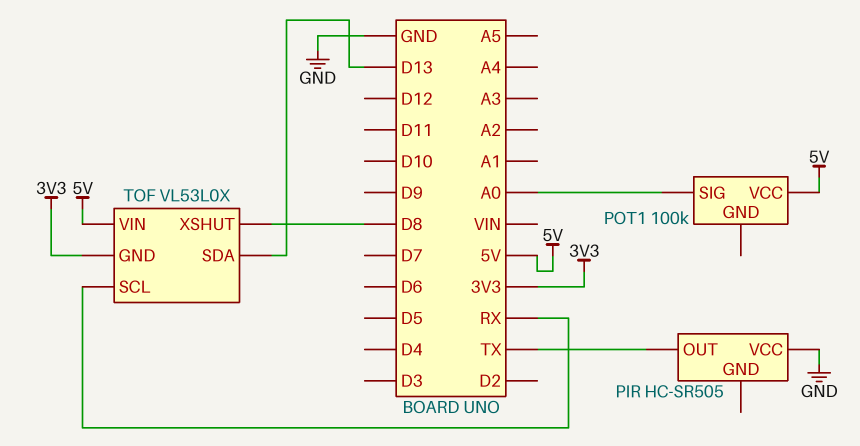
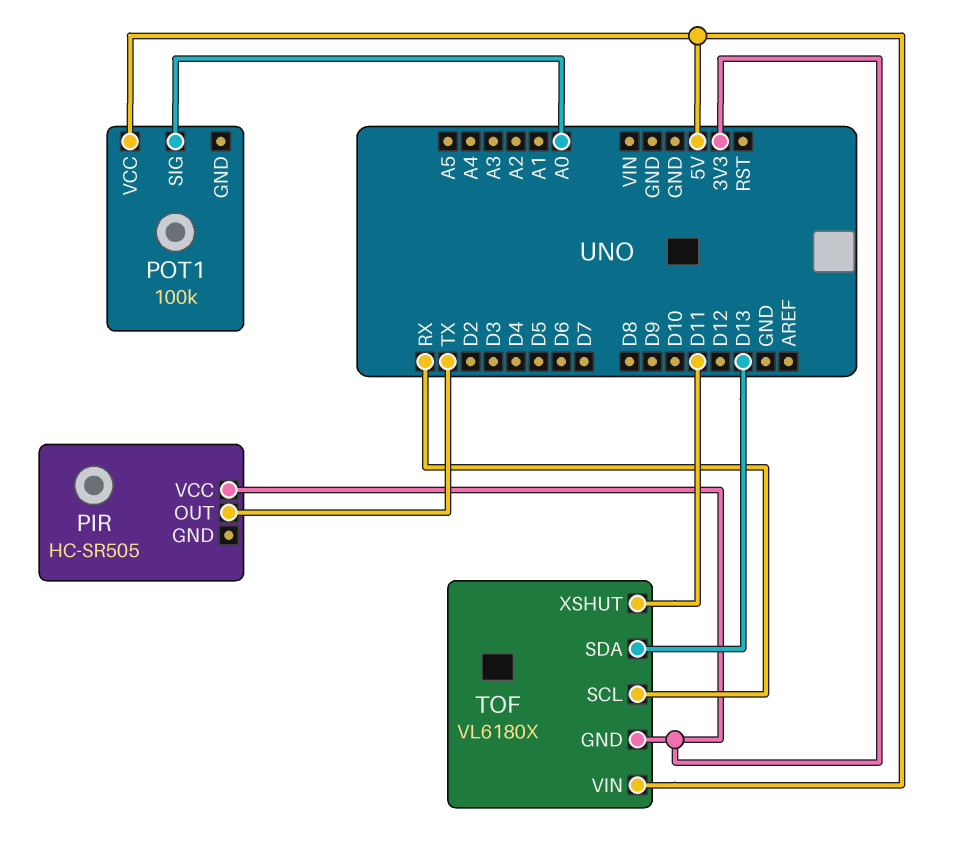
PIR pin VCC: GND -> 3V3
TOF: VL53L0X -> VL6180X
TOF pin XSHUT: D8 -> D11

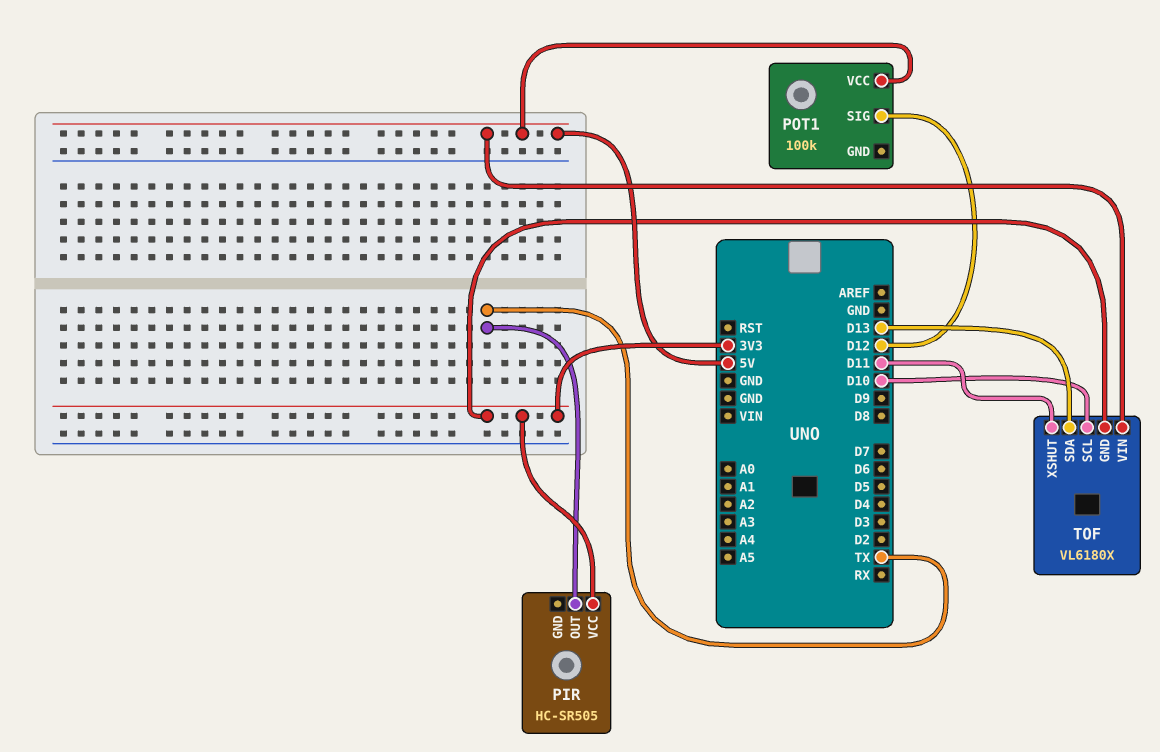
POT1 pin SIG: A0 -> D12
TOF pin SCL: RX -> D10

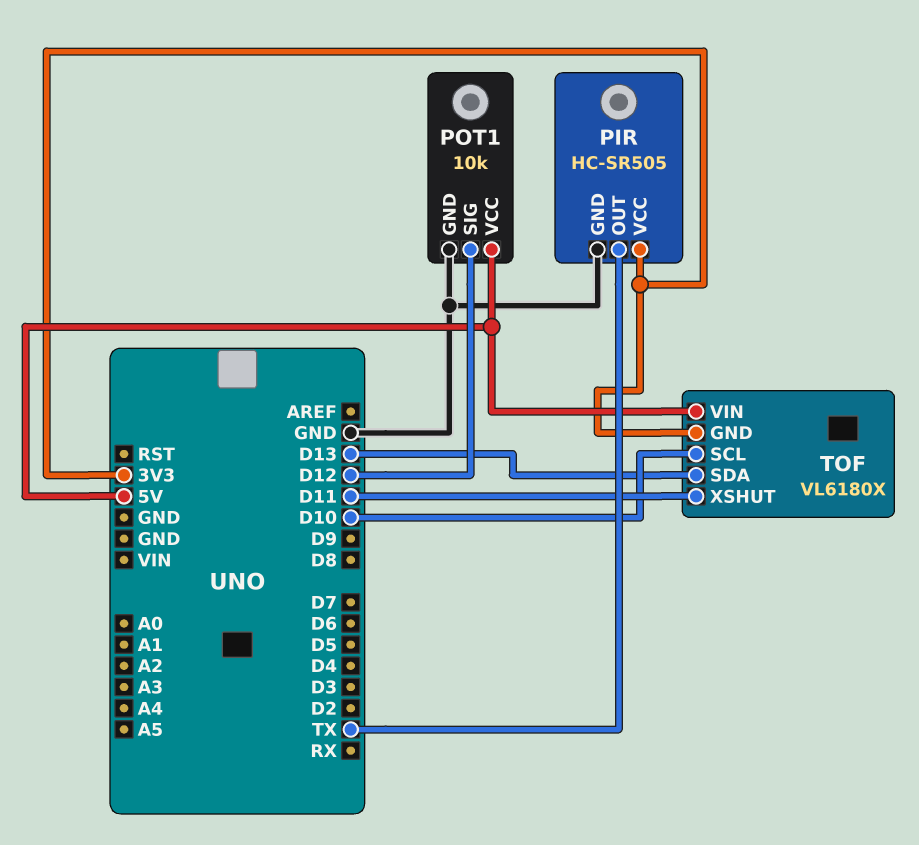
PIR pin GND: none -> GND
POT1: 100k -> 10k
POT1 pin GND: none -> GND

